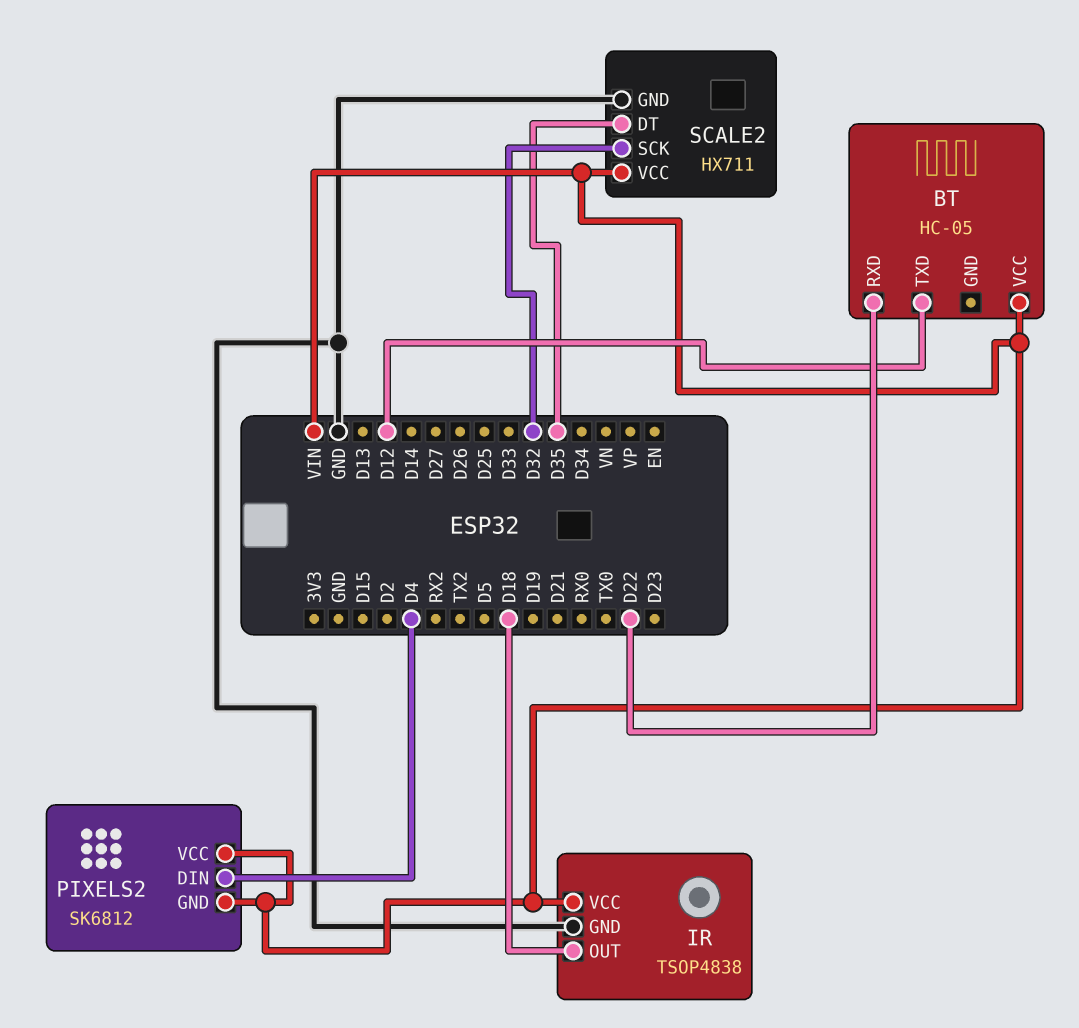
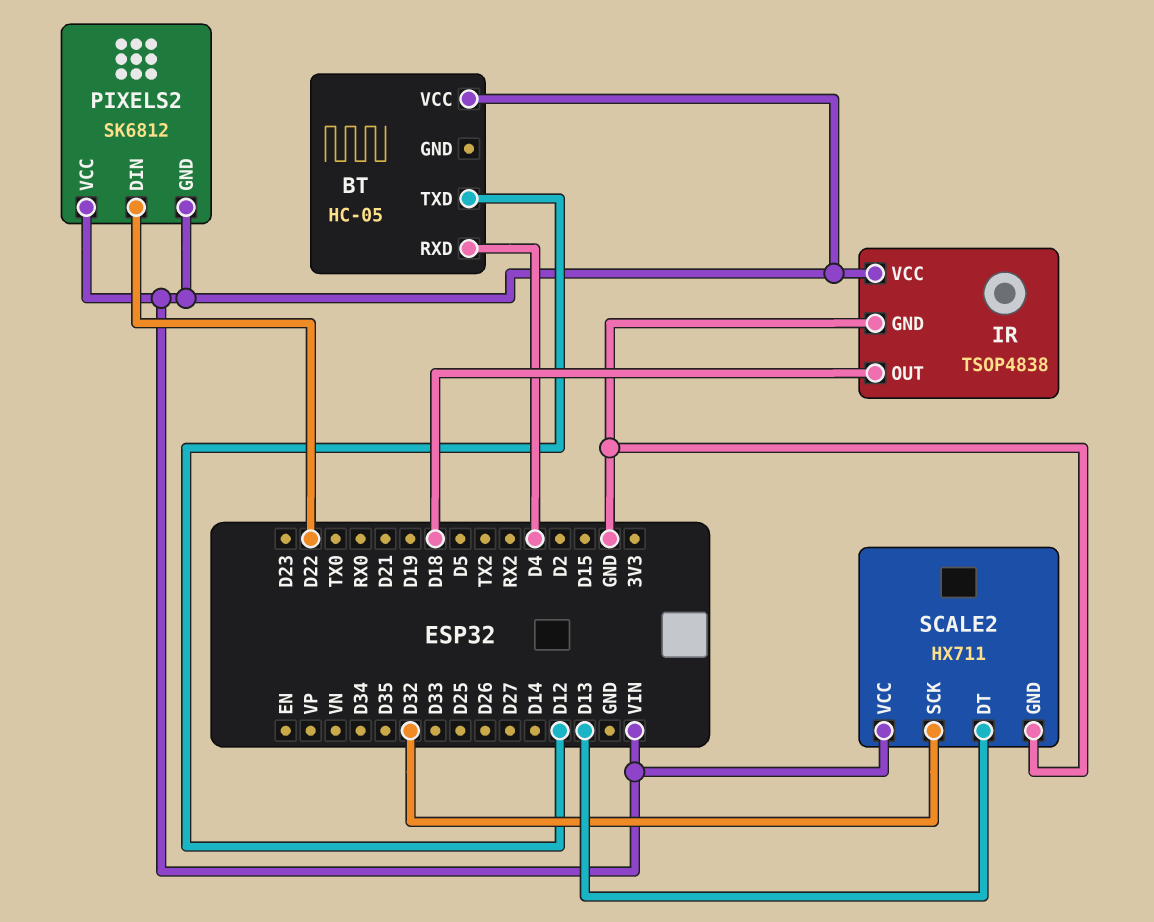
BT pin RXD: D22 -> D4
PIXELS2 pin DIN: D4 -> D22
SCALE2 pin DT: D35 -> D13

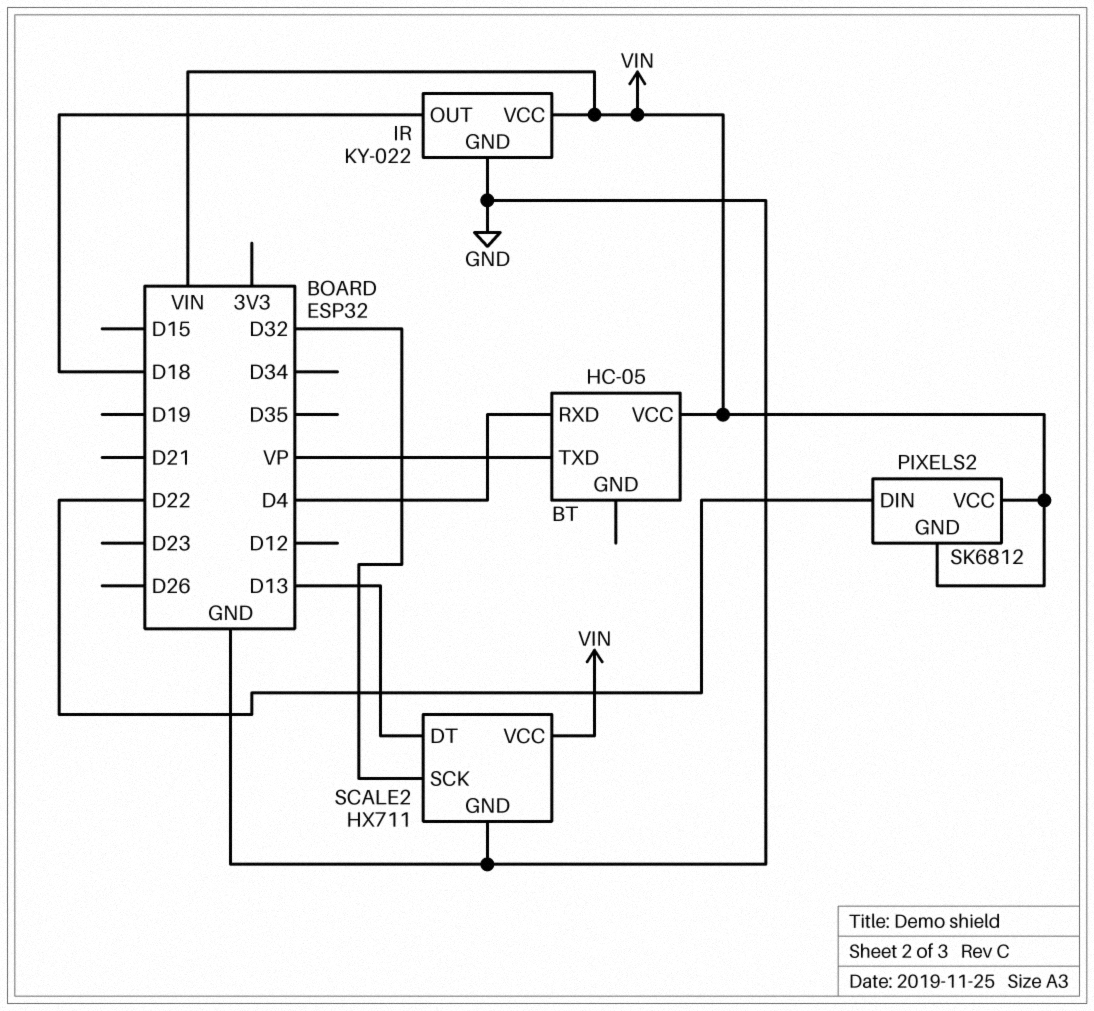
BT pin TXD: D12 -> VP
IR: TSOP4838 -> KY-022

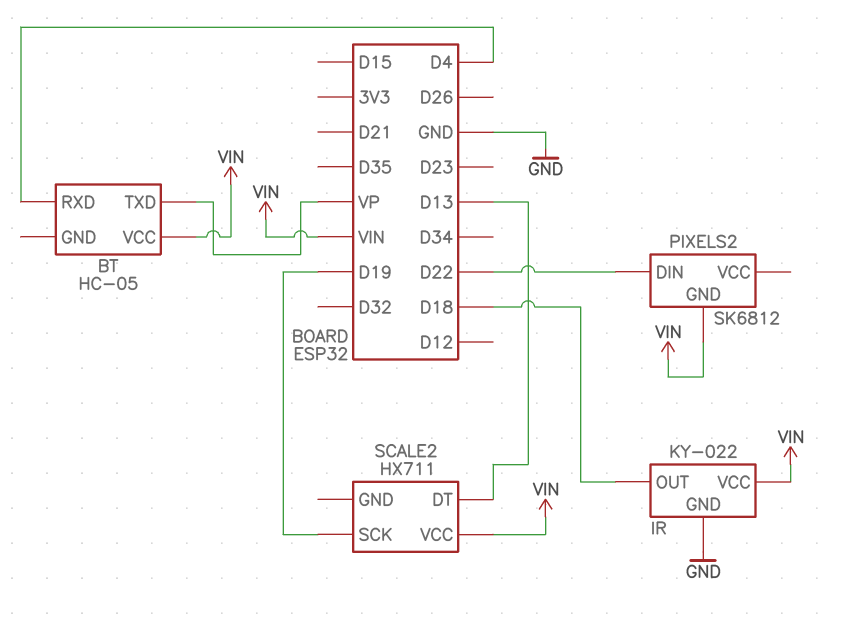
PIXELS2 pin VCC: VIN -> none
SCALE2 pin GND: GND -> none
SCALE2 pin SCK: D32 -> D19

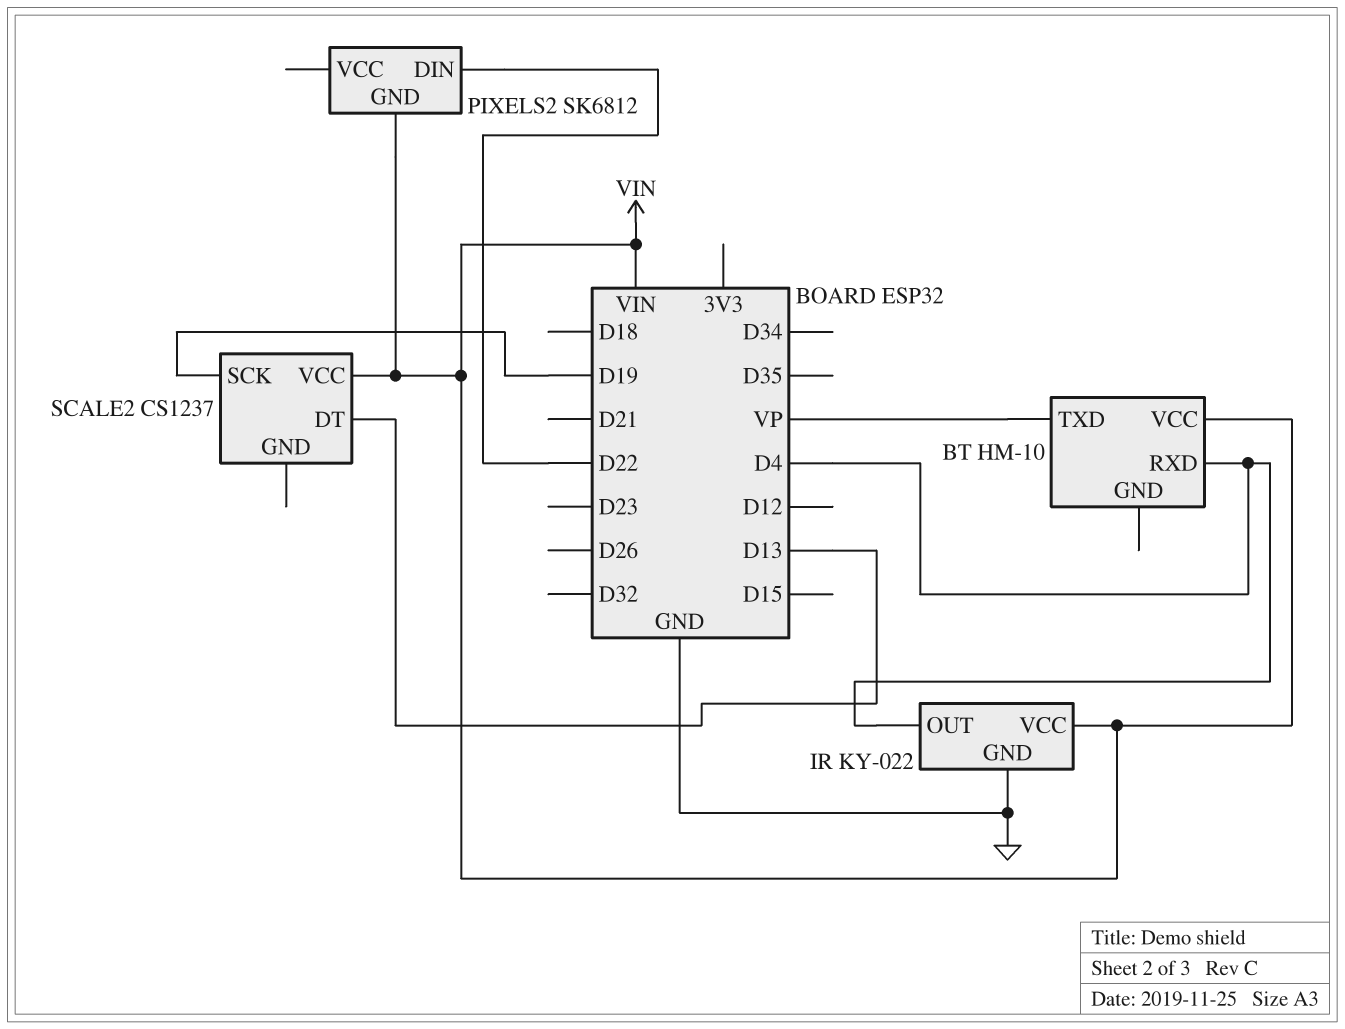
BT: HC-05 -> HM-10
IR pin OUT: D18 -> D4
SCALE2: HX711 -> CS1237

